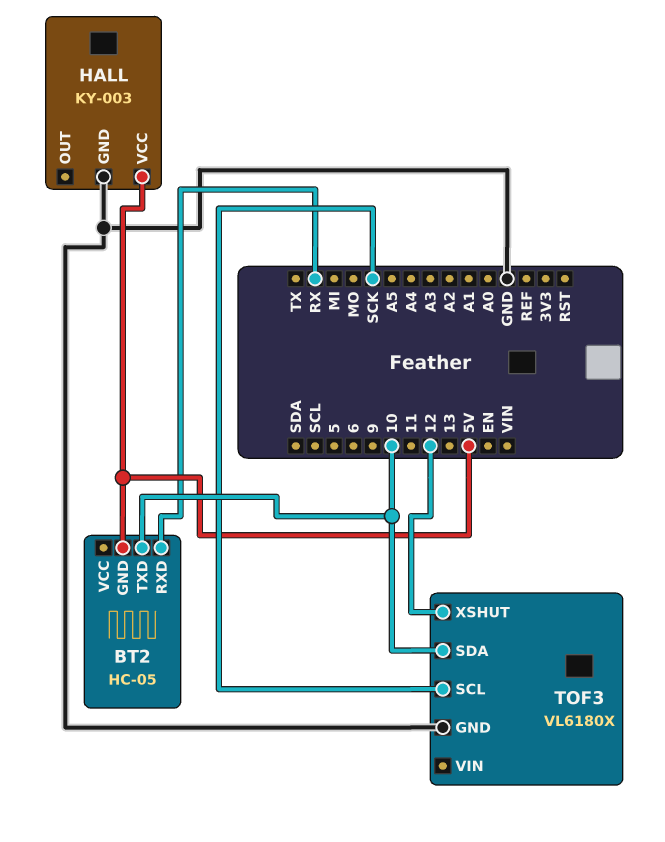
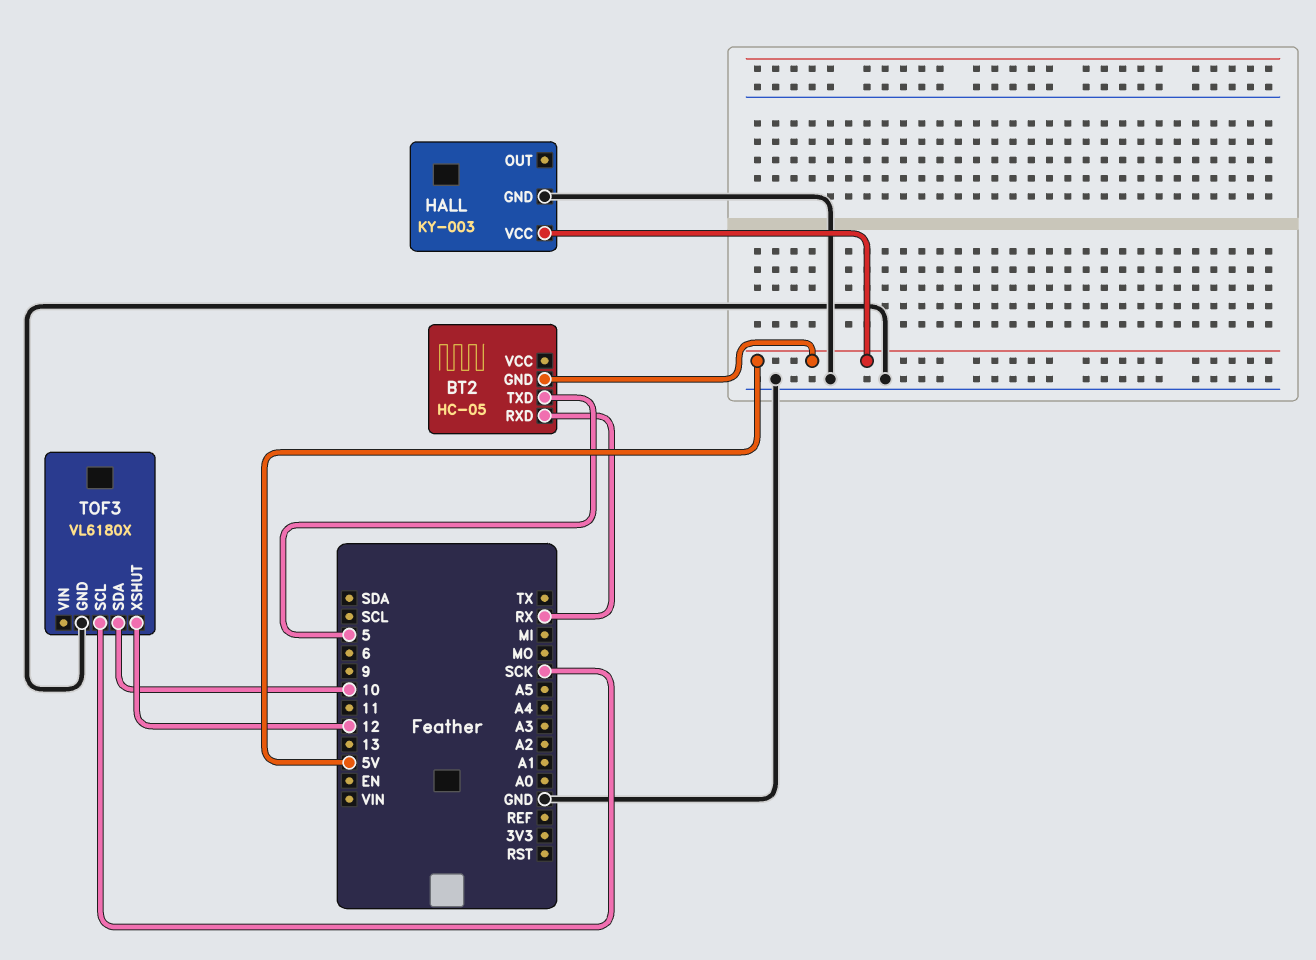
BT2 pin TXD: 10 -> 5

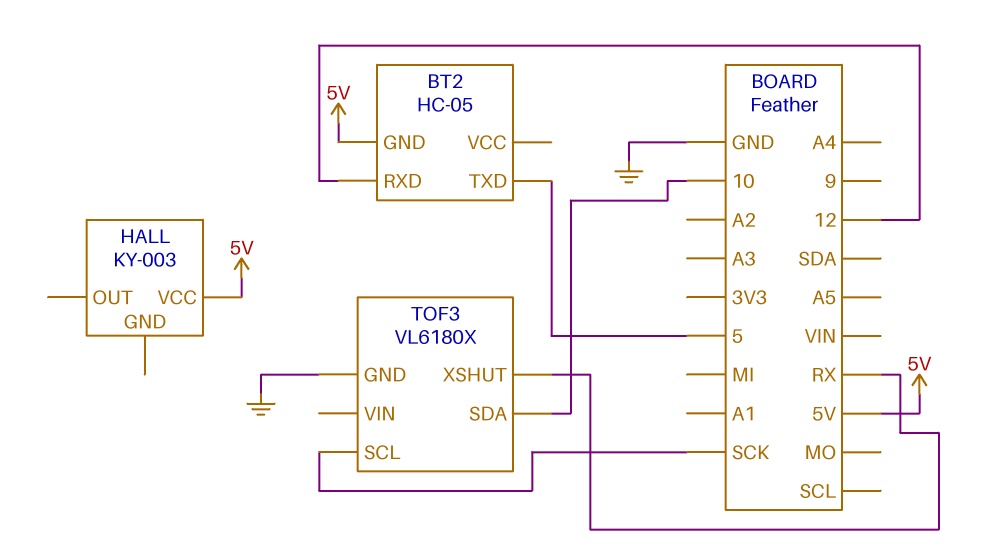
BT2 pin RXD: RX -> 12
HALL pin GND: GND -> none
TOF3 pin XSHUT: 12 -> RX

